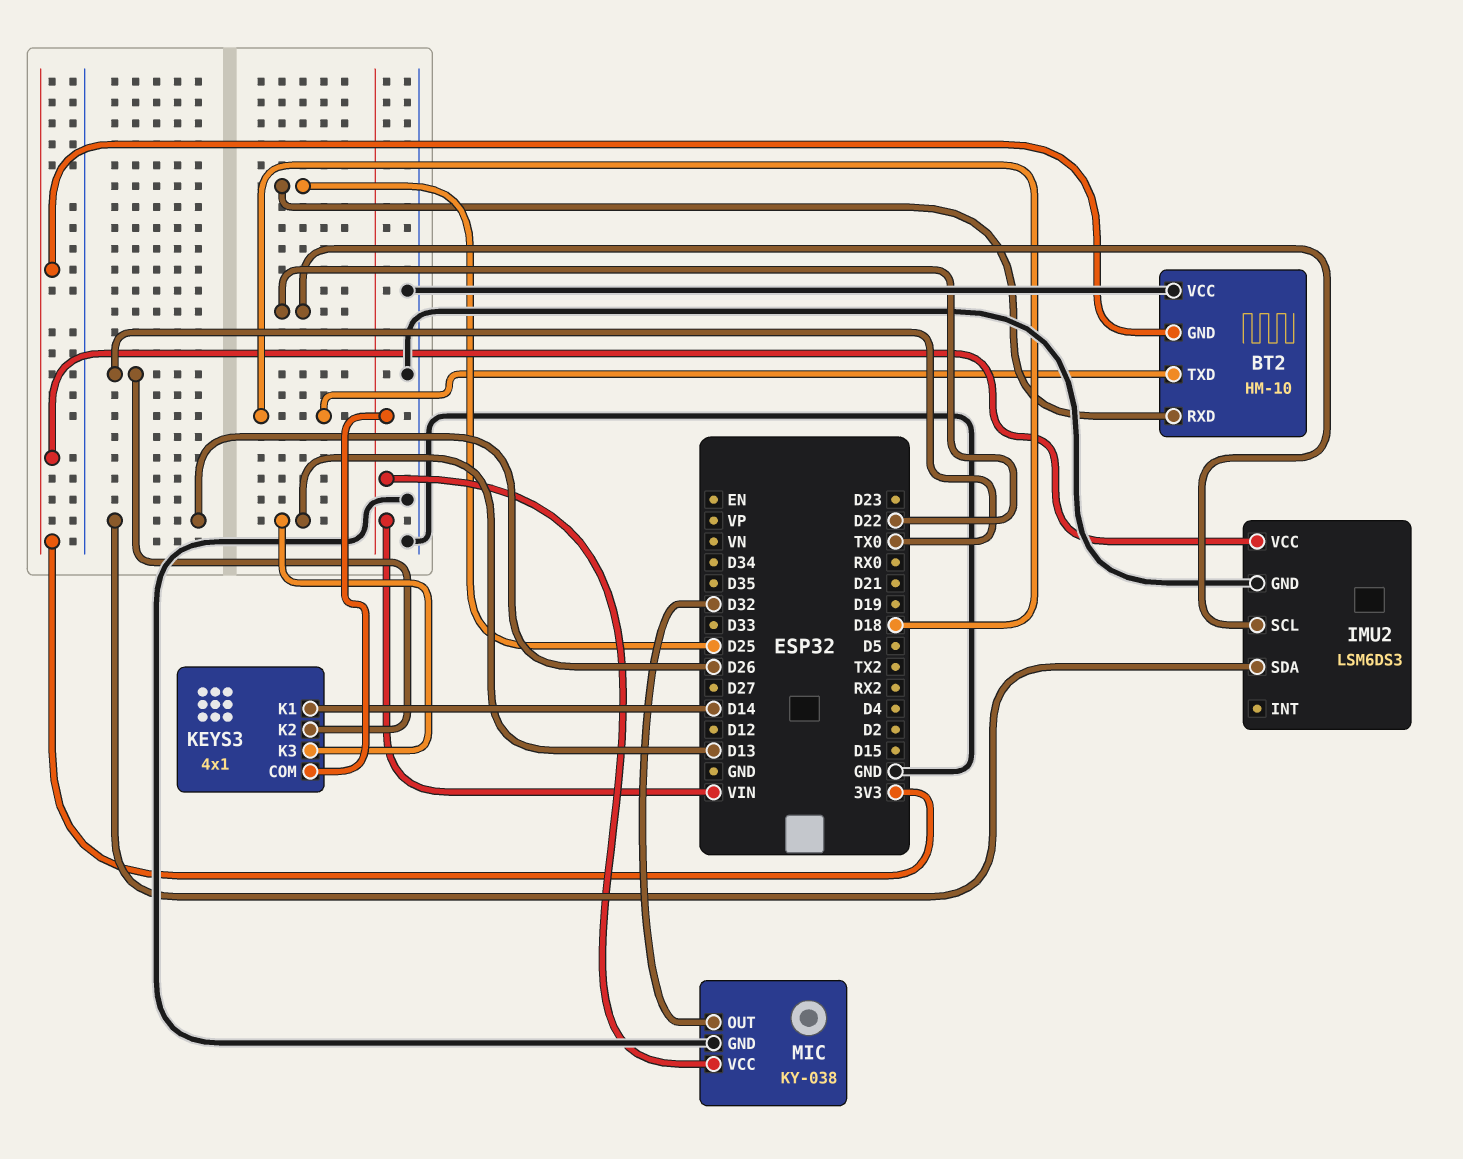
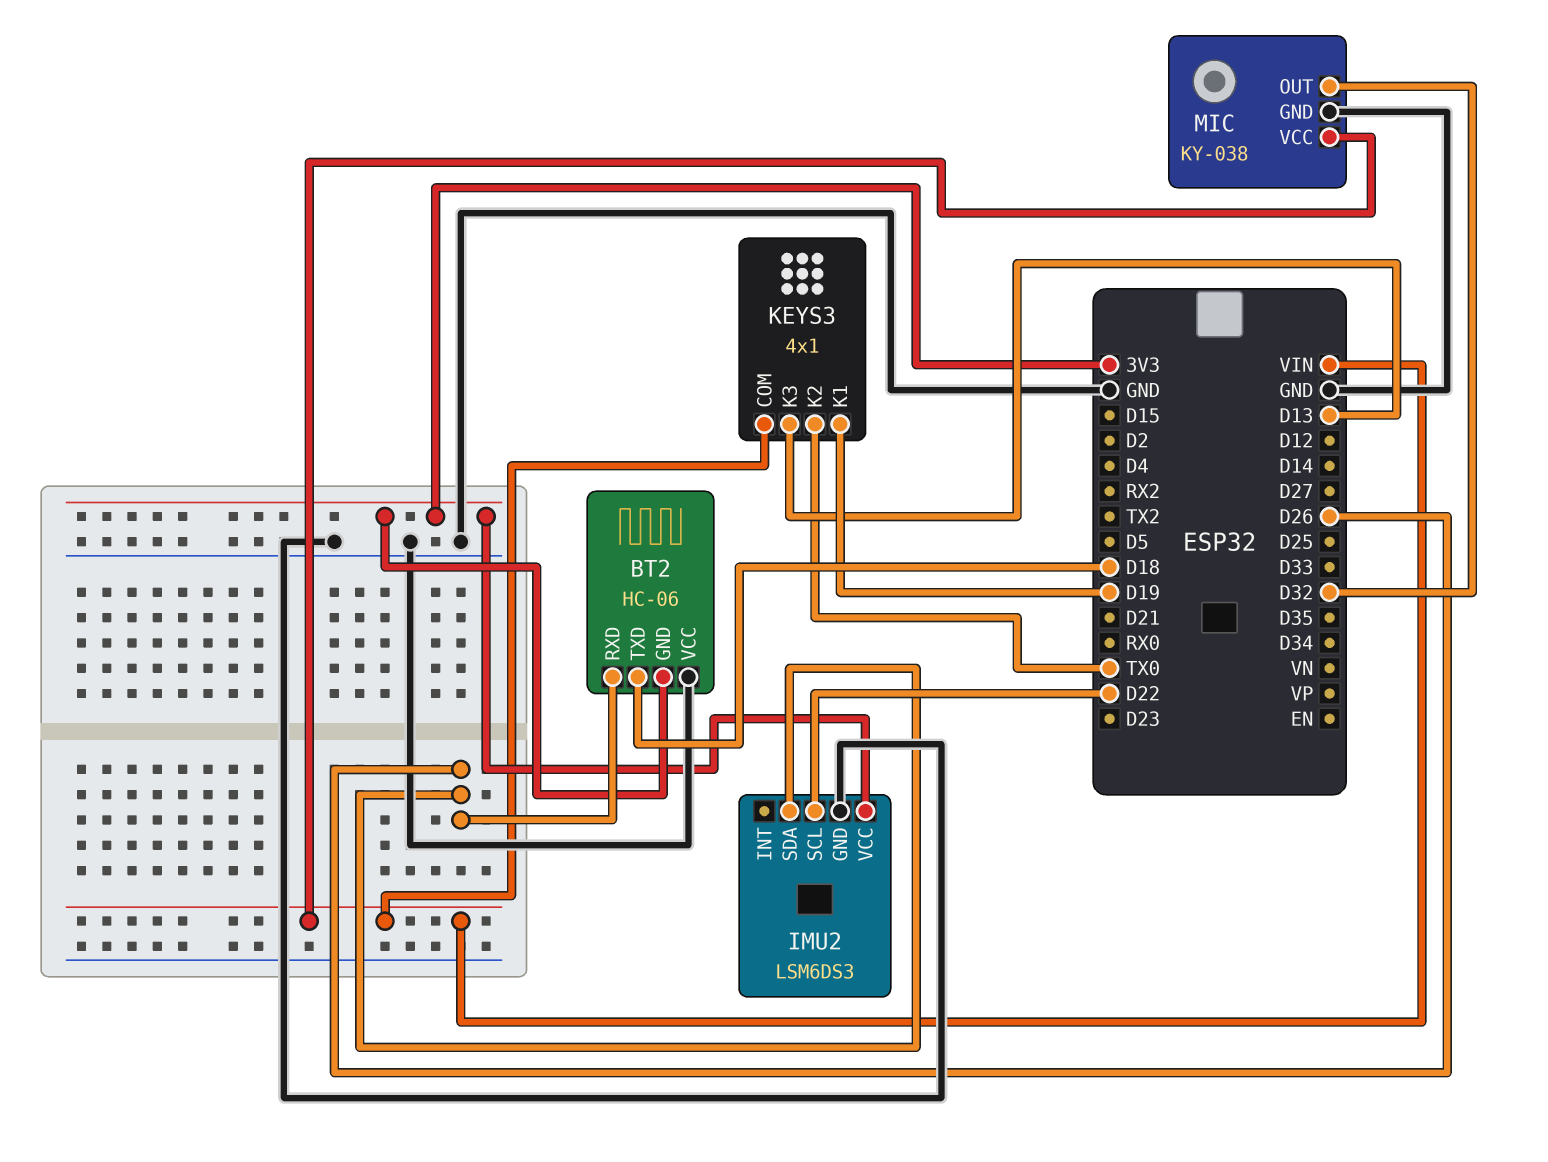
BT2: HM-10 -> HC-06
BT2 pin RXD: D25 -> D26
KEYS3 pin K1: D14 -> D19

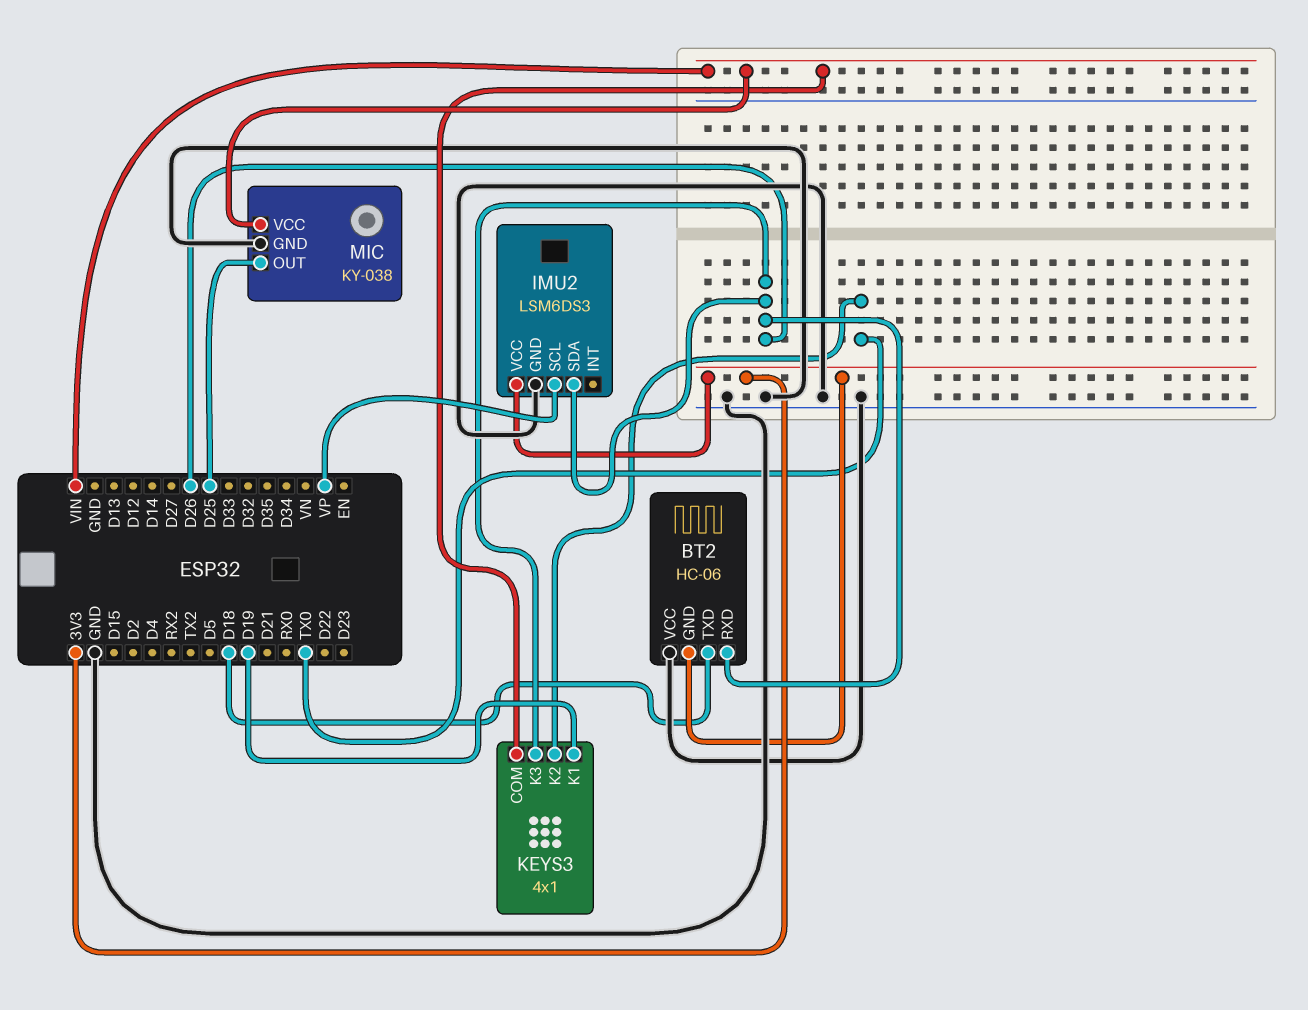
IMU2 pin SCL: D22 -> VP
KEYS3 pin K3: D13 -> D26
MIC pin OUT: D32 -> D25

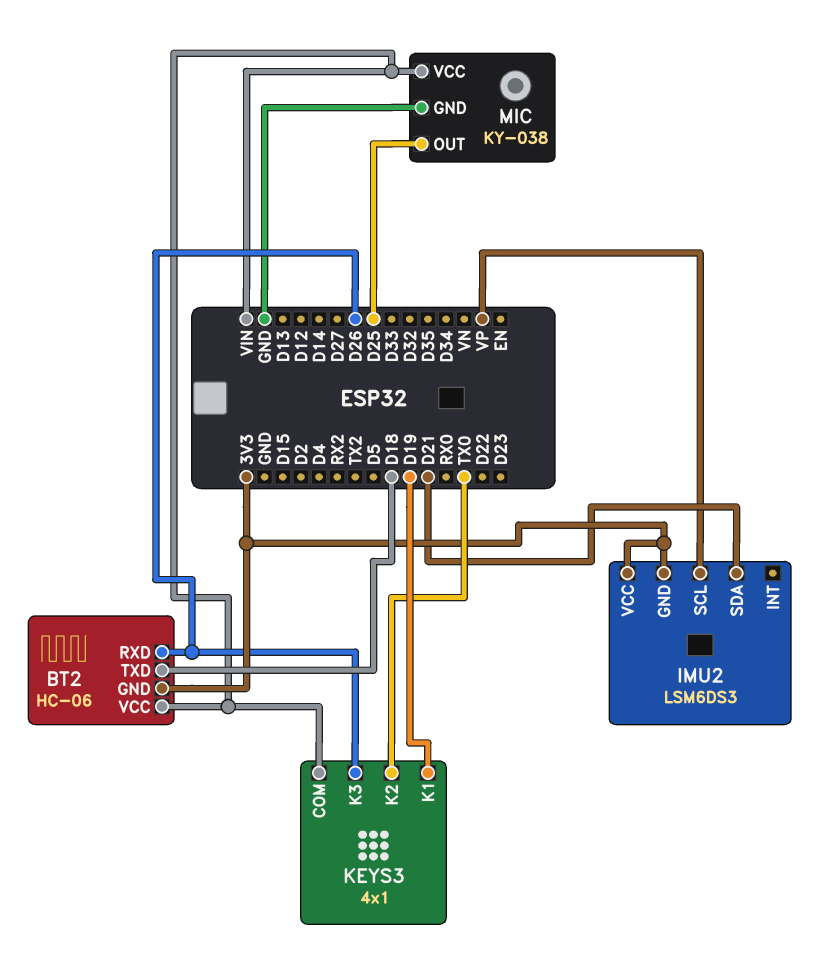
BT2 pin VCC: GND -> VIN
IMU2 pin GND: GND -> 3V3
IMU2 pin SDA: D26 -> D21

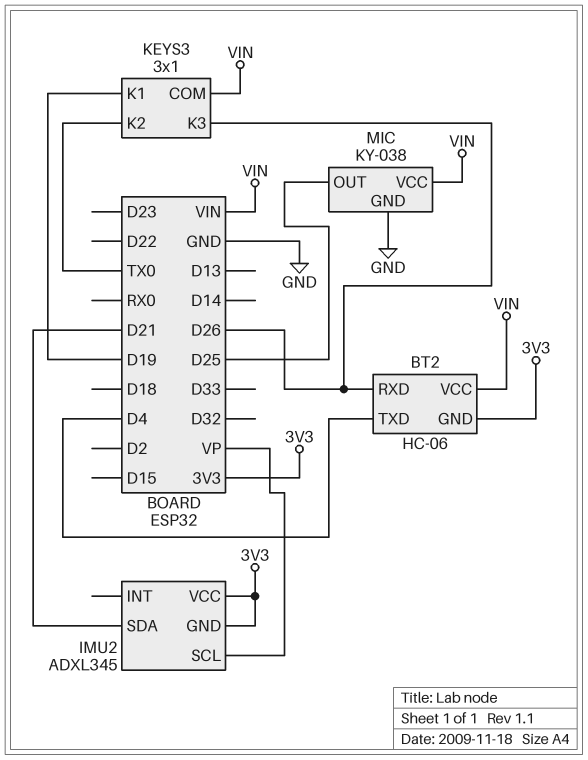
BT2 pin TXD: D18 -> D4
IMU2: LSM6DS3 -> ADXL345
KEYS3: 4x1 -> 3x1

